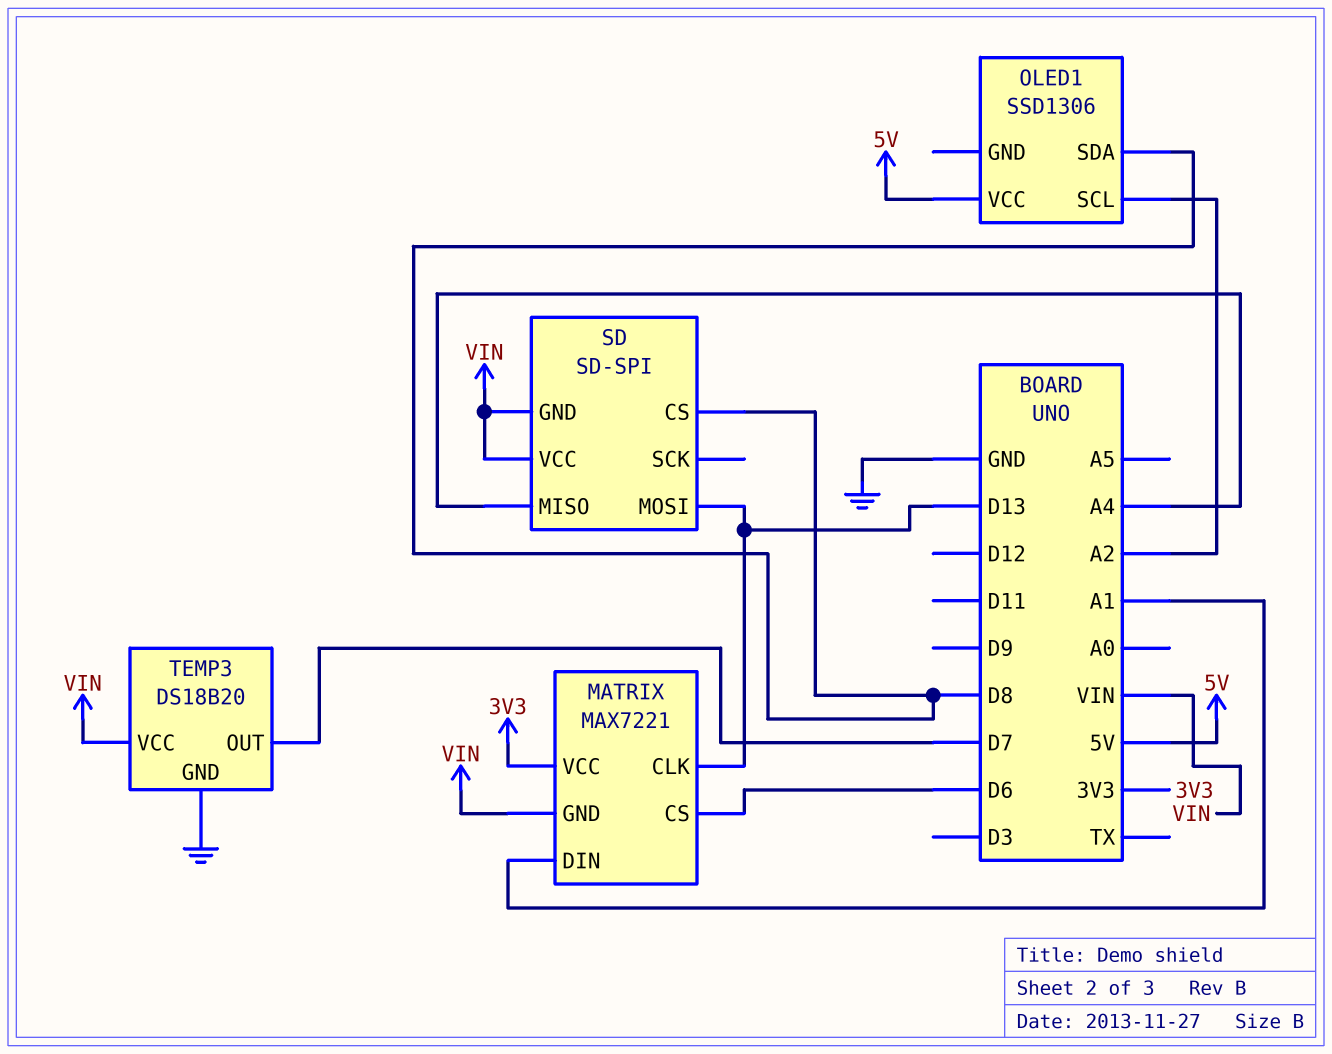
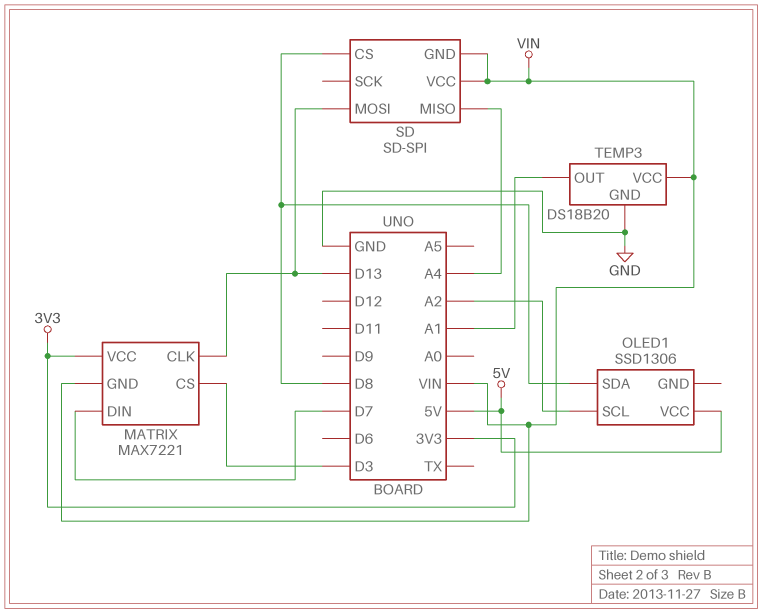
MATRIX pin CS: D6 -> D3
MATRIX pin DIN: A1 -> D7
TEMP3 pin OUT: D7 -> A1

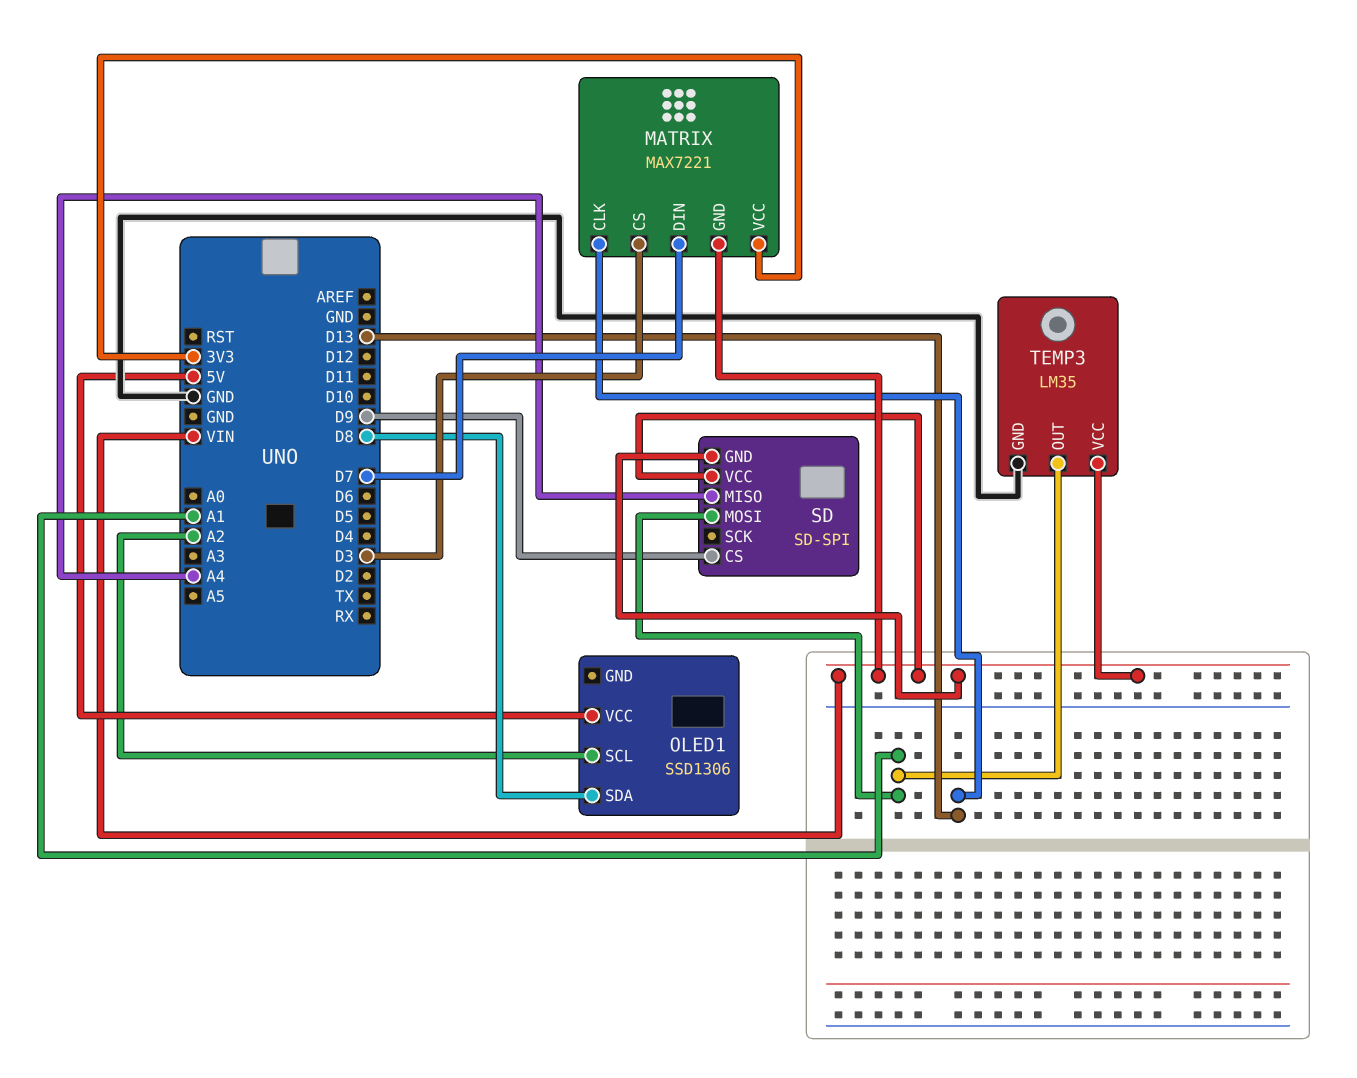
SD pin CS: D8 -> D9
SD pin MOSI: D13 -> A1
TEMP3: DS18B20 -> LM35

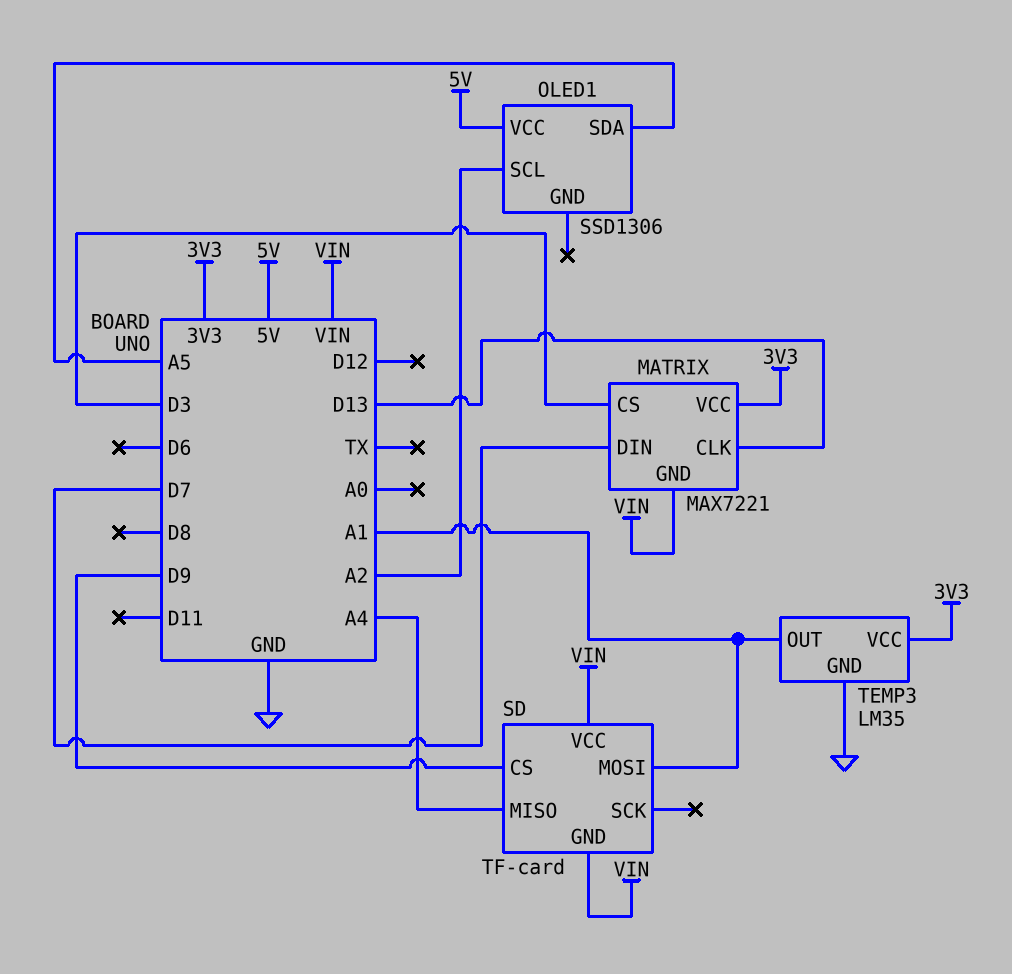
OLED1 pin SDA: D8 -> A5
SD: SD-SPI -> TF-card
TEMP3 pin VCC: VIN -> 3V3

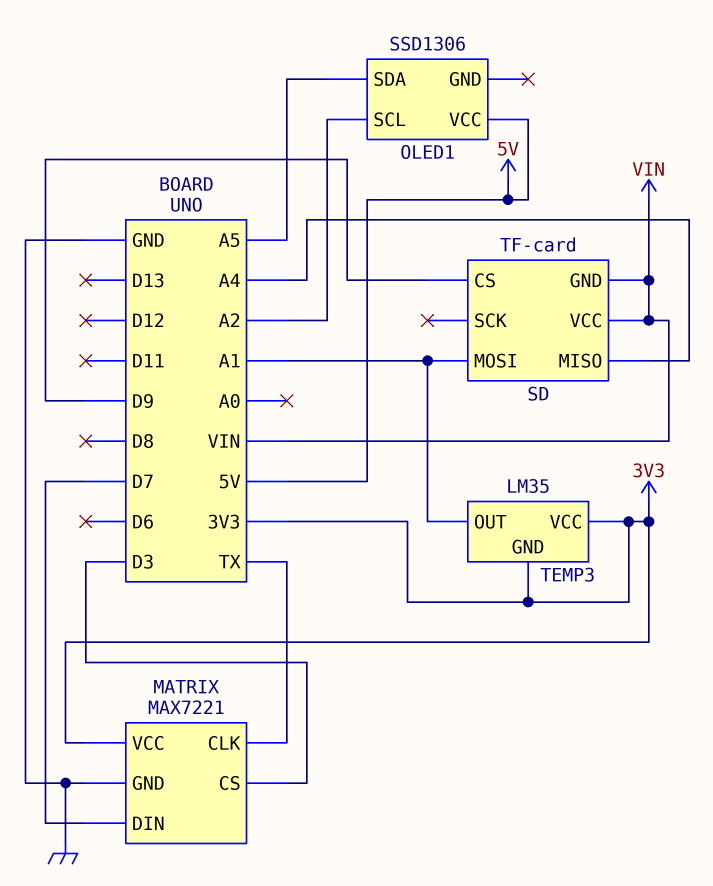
MATRIX pin CLK: D13 -> TX
MATRIX pin GND: VIN -> GND
TEMP3 pin GND: GND -> 3V3

